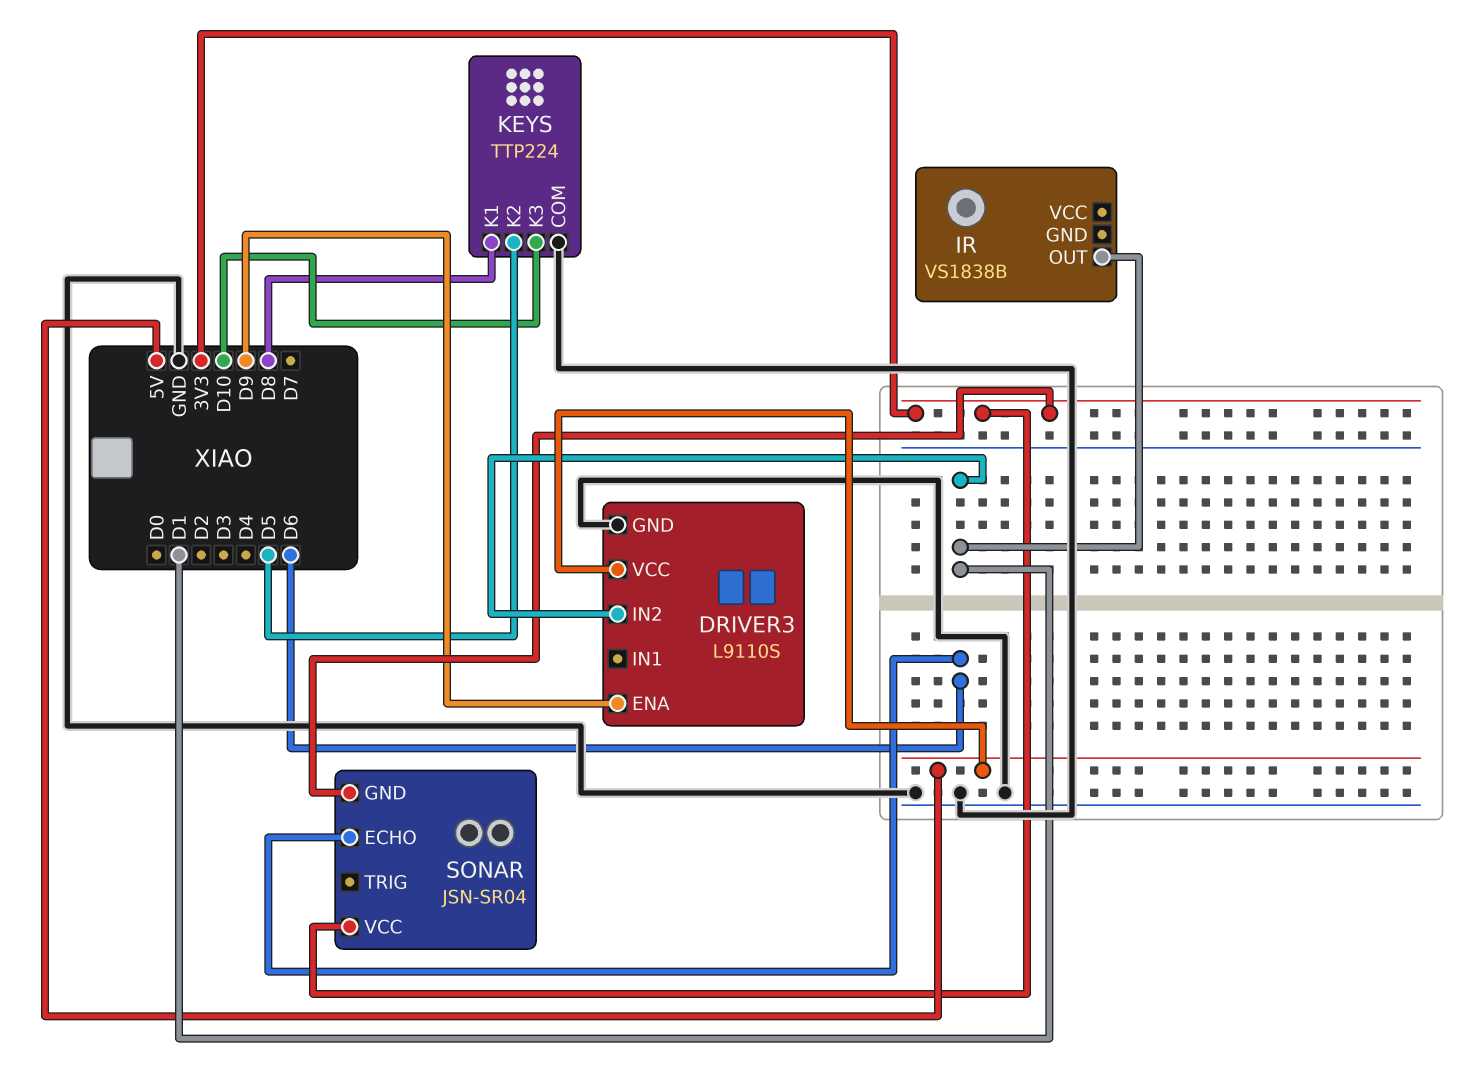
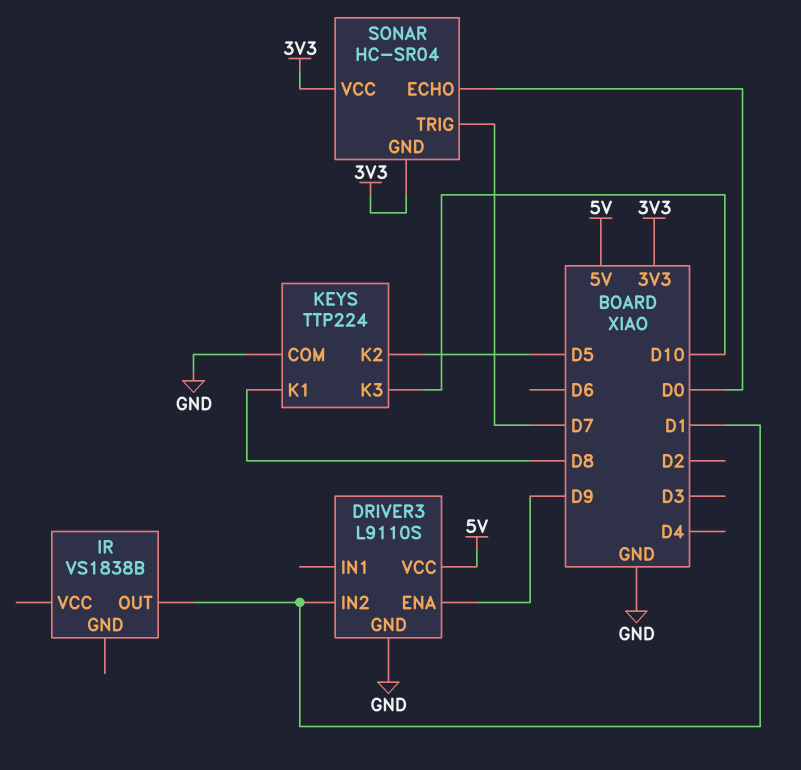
SONAR: JSN-SR04 -> HC-SR04
SONAR pin ECHO: D6 -> D0
SONAR pin TRIG: none -> D7

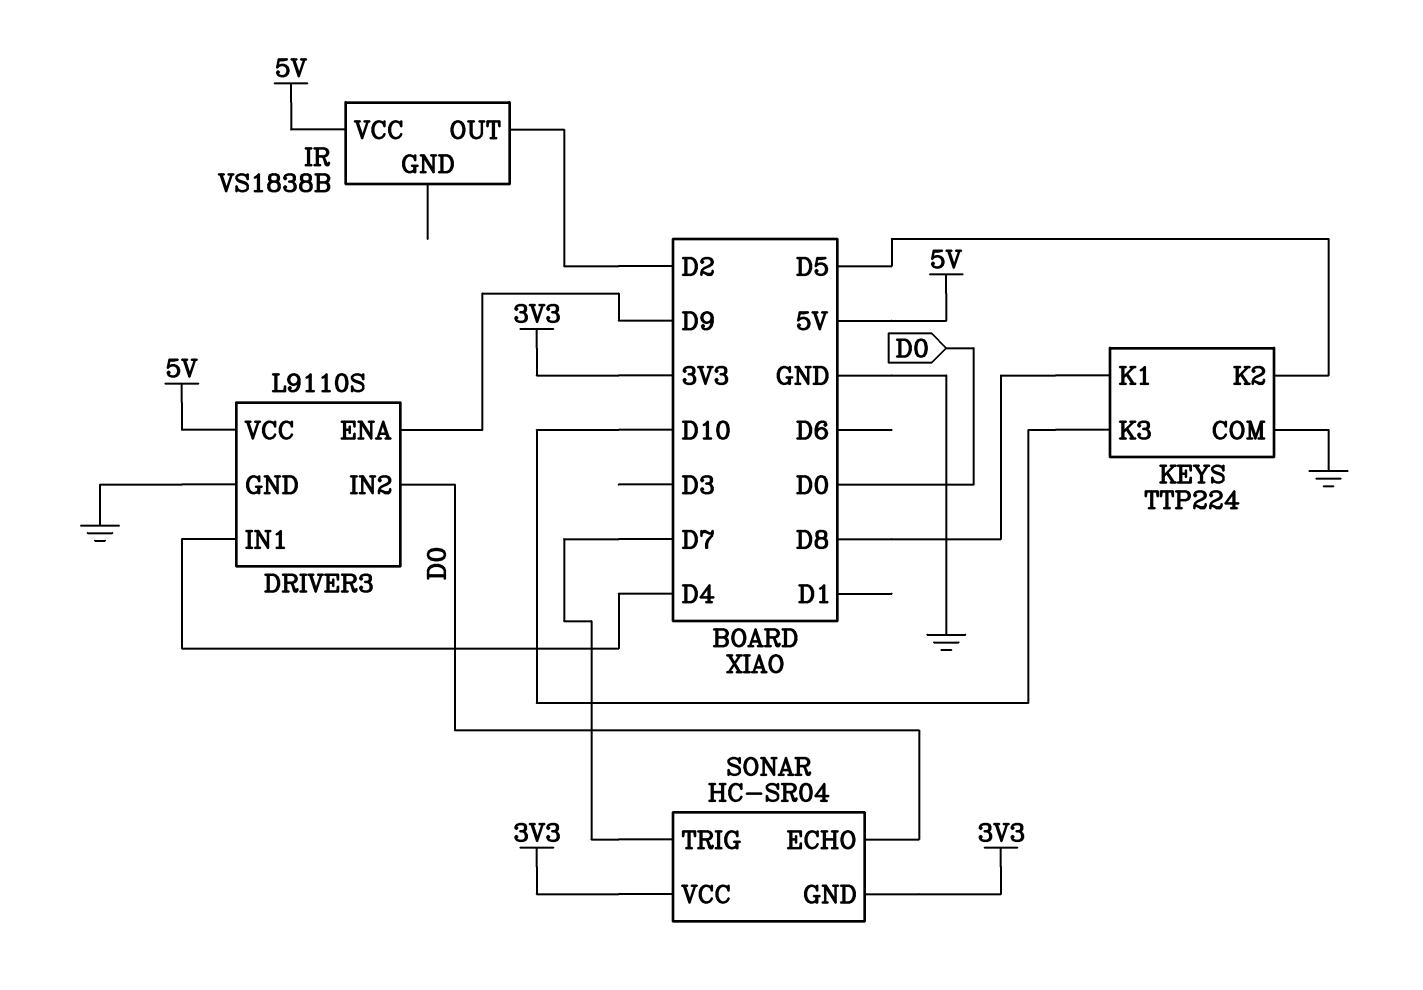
DRIVER3 pin IN1: none -> D4
DRIVER3 pin IN2: D1 -> D0
IR pin OUT: D1 -> D2
IR pin VCC: none -> 5V

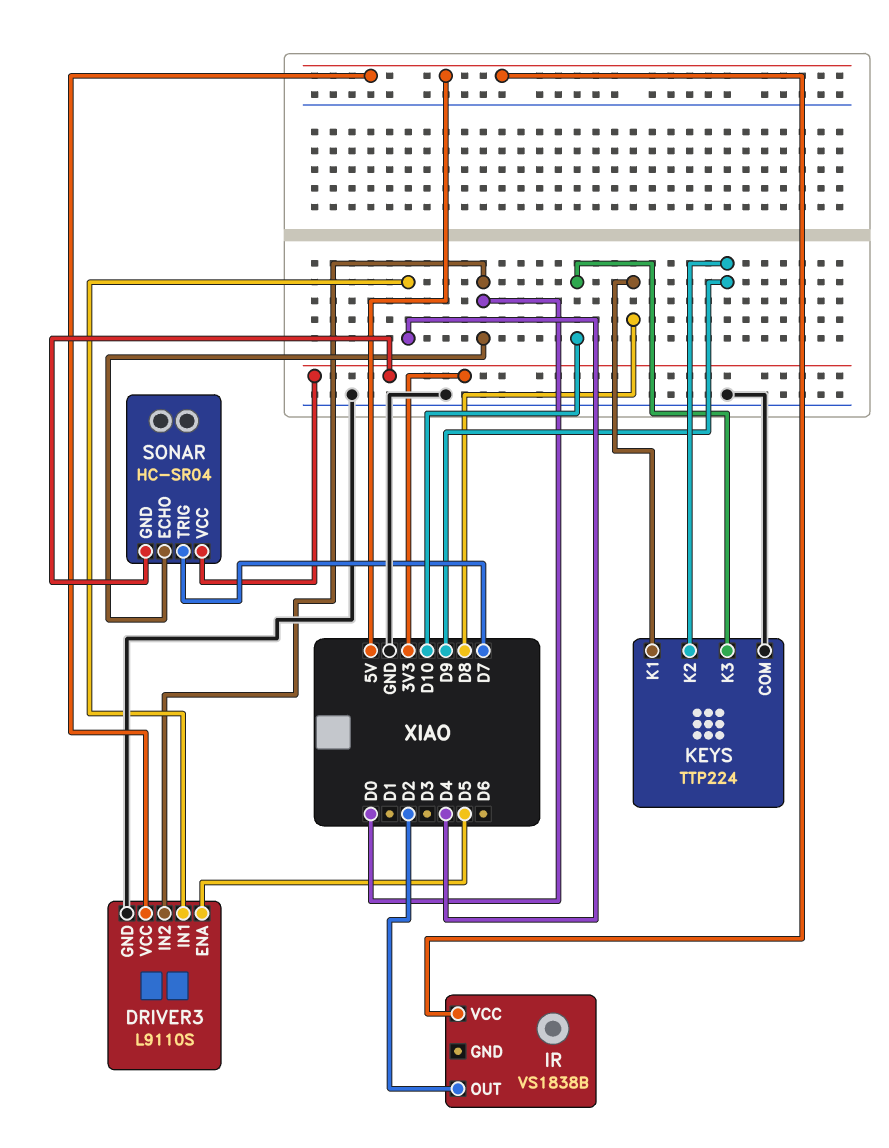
DRIVER3 pin ENA: D9 -> D5
KEYS pin K2: D5 -> D9

